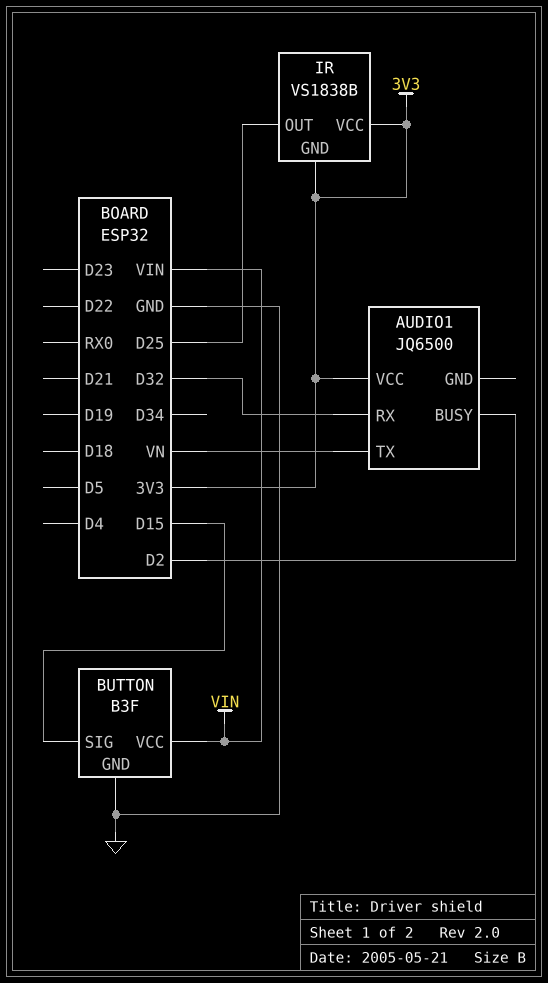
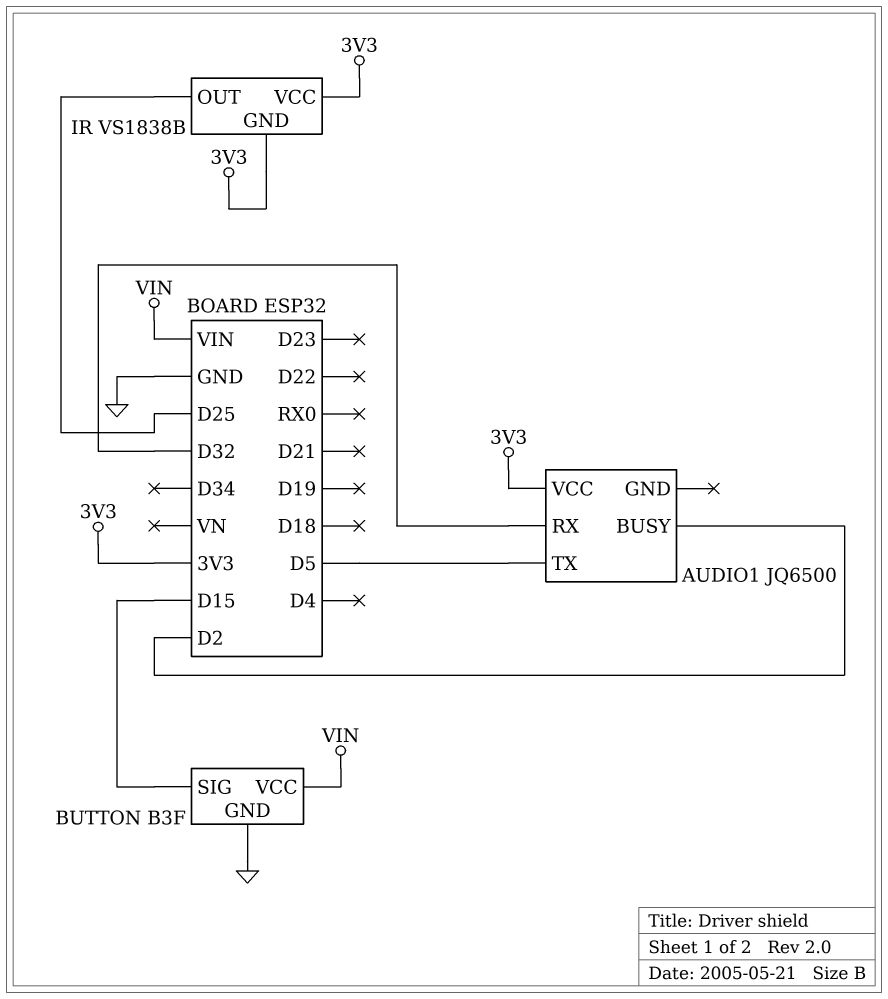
AUDIO1 pin TX: VN -> D5

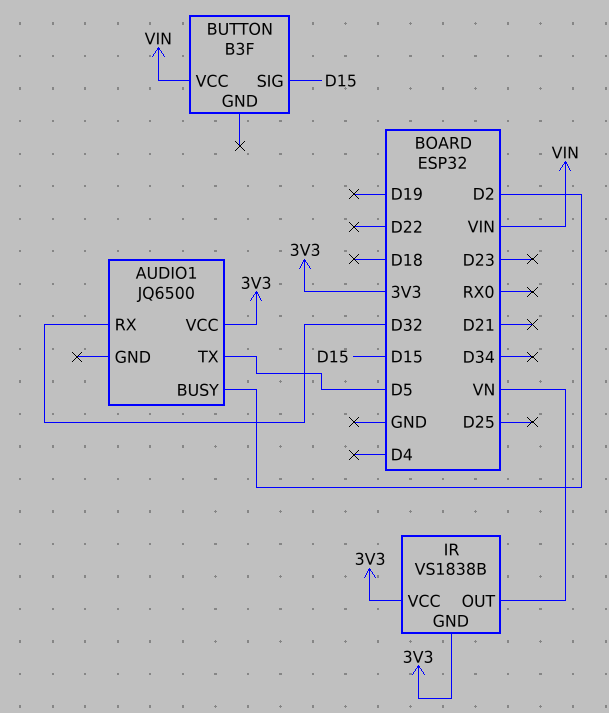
BUTTON pin GND: GND -> none
IR pin OUT: D25 -> VN

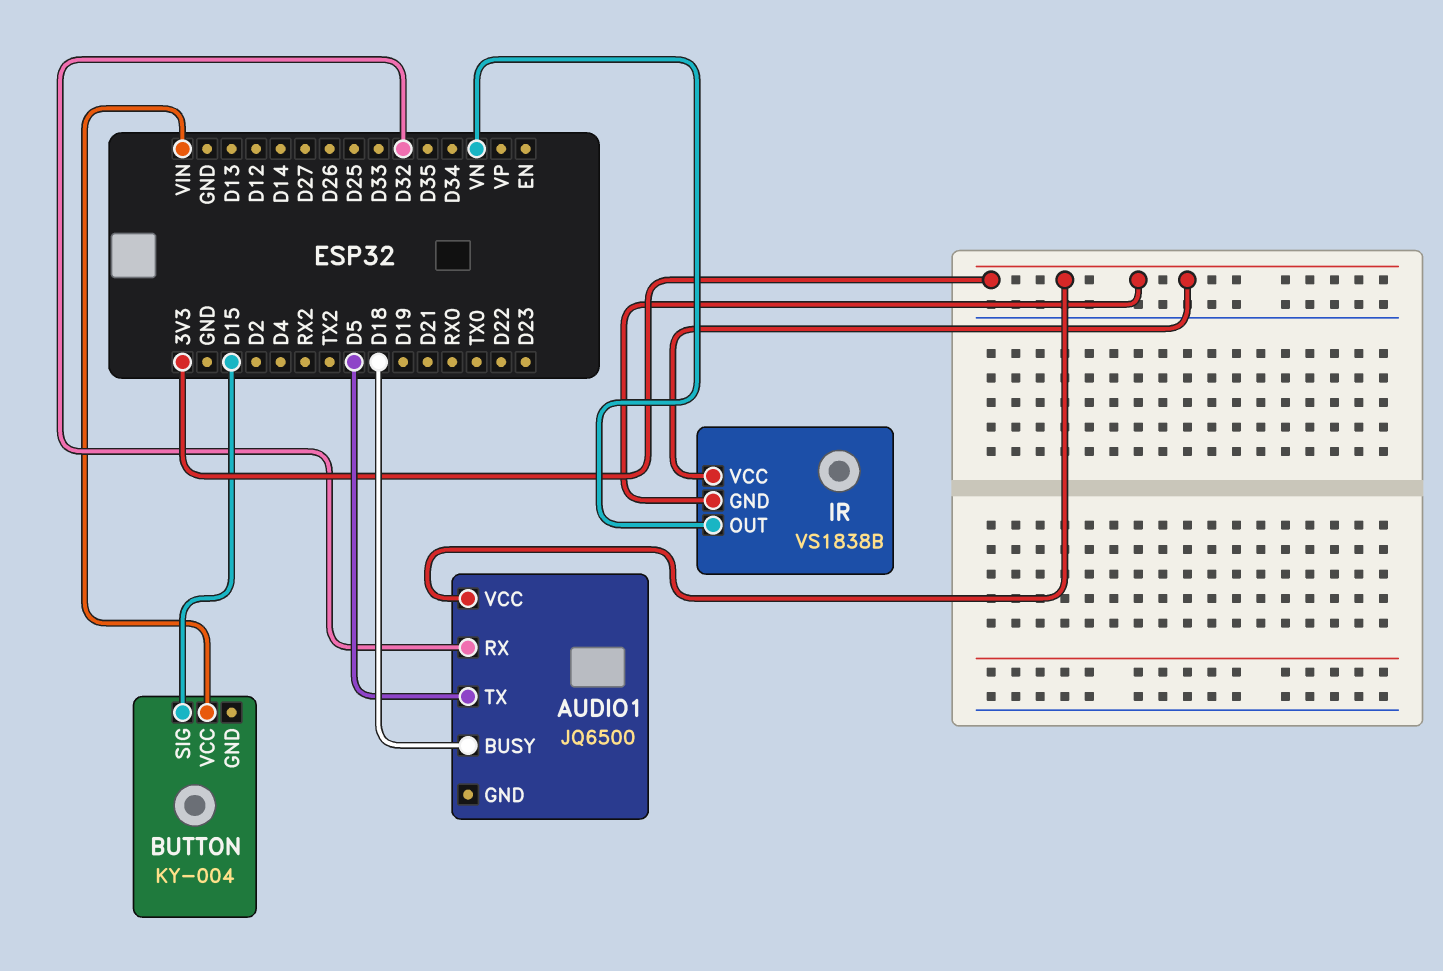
AUDIO1 pin BUSY: D2 -> D18
BUTTON: B3F -> KY-004

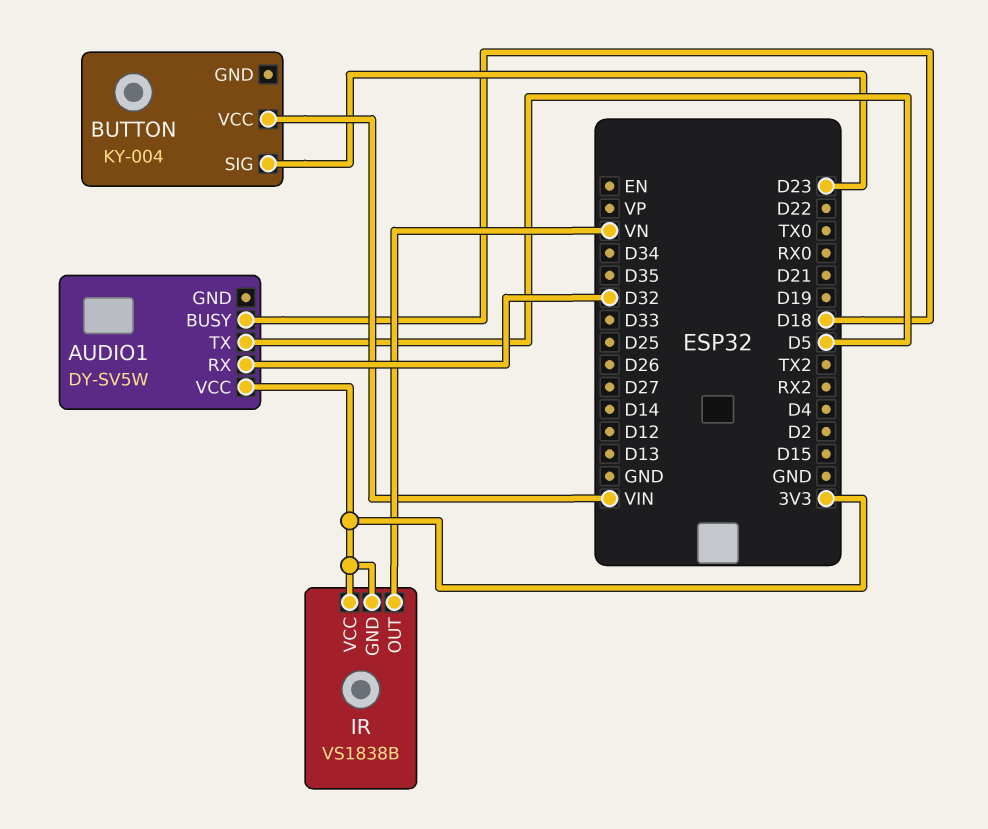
AUDIO1: JQ6500 -> DY-SV5W
BUTTON pin SIG: D15 -> D23

